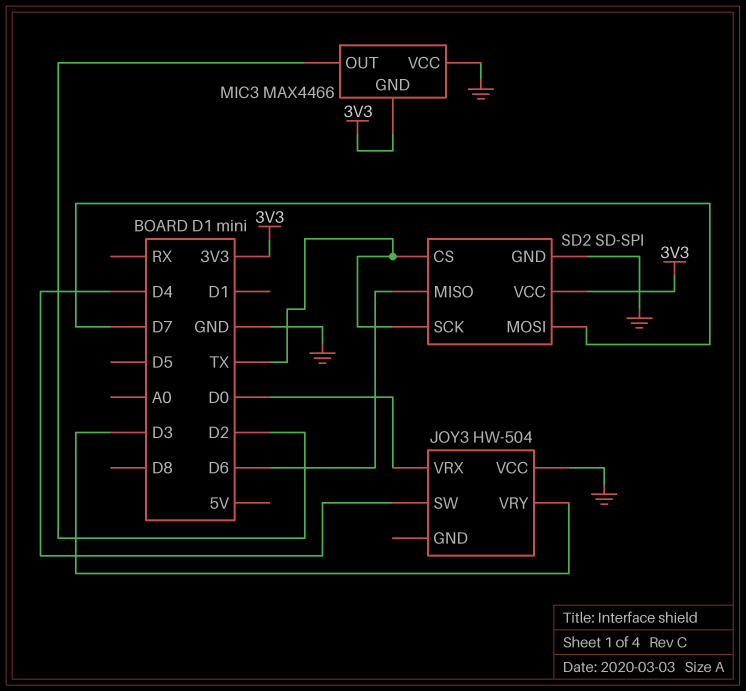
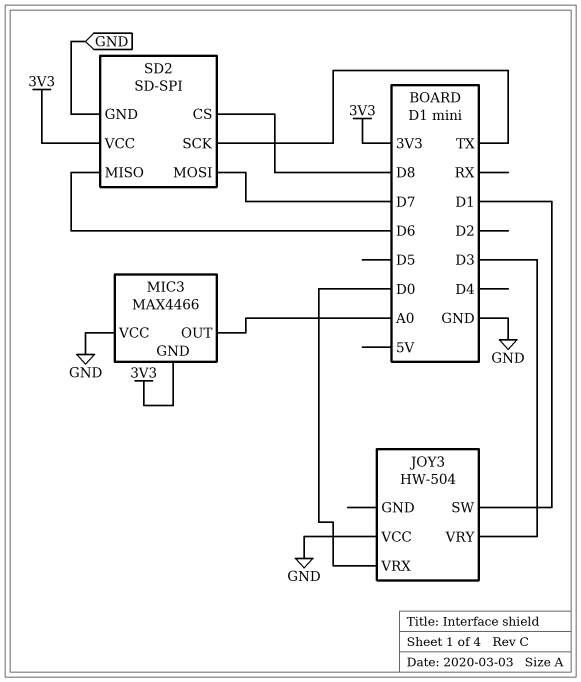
JOY3 pin SW: D4 -> D1
MIC3 pin OUT: D2 -> A0
SD2 pin CS: TX -> D8

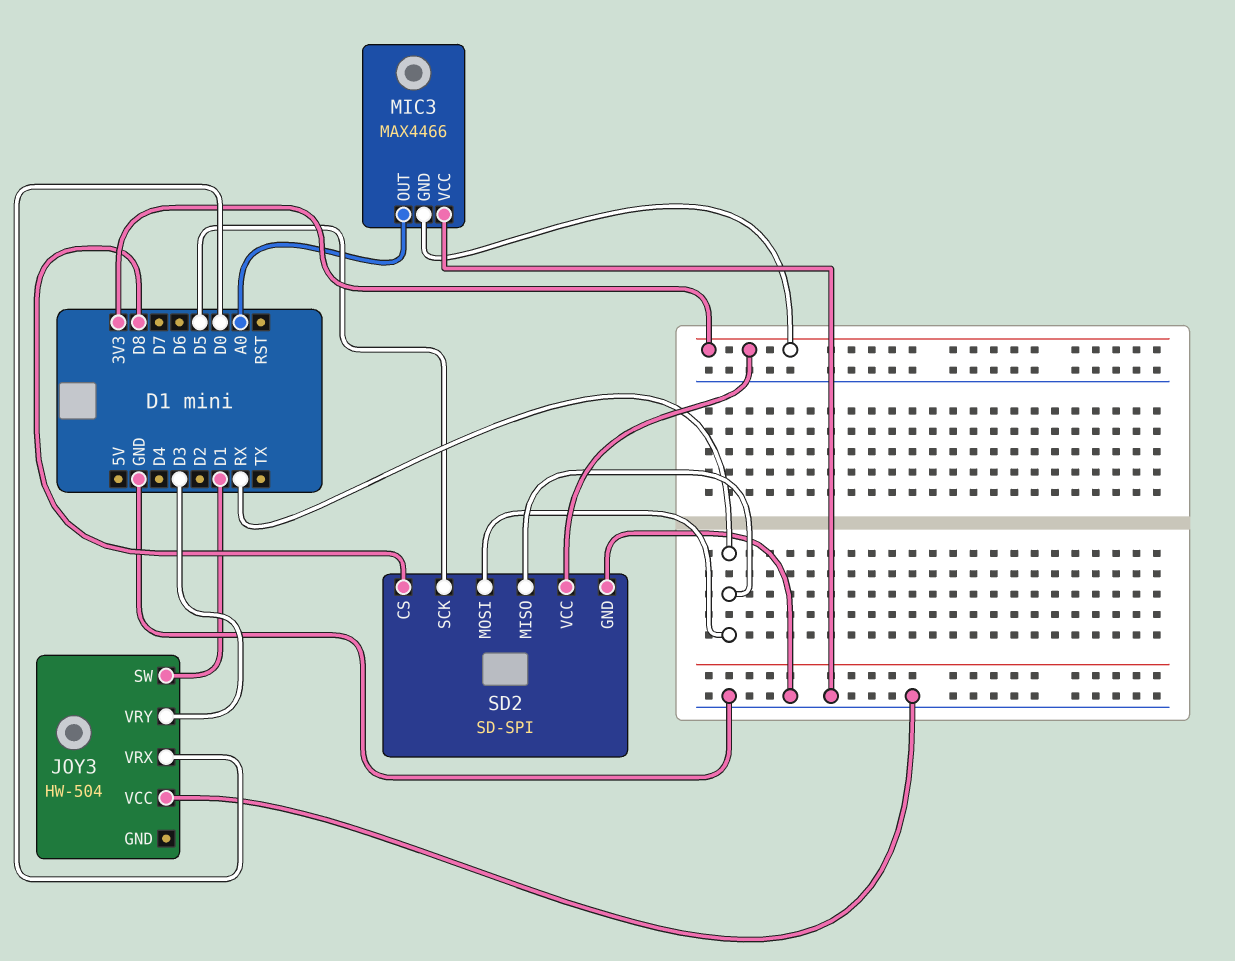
SD2 pin MISO: D6 -> RX
SD2 pin MOSI: D7 -> RX
SD2 pin SCK: TX -> D5

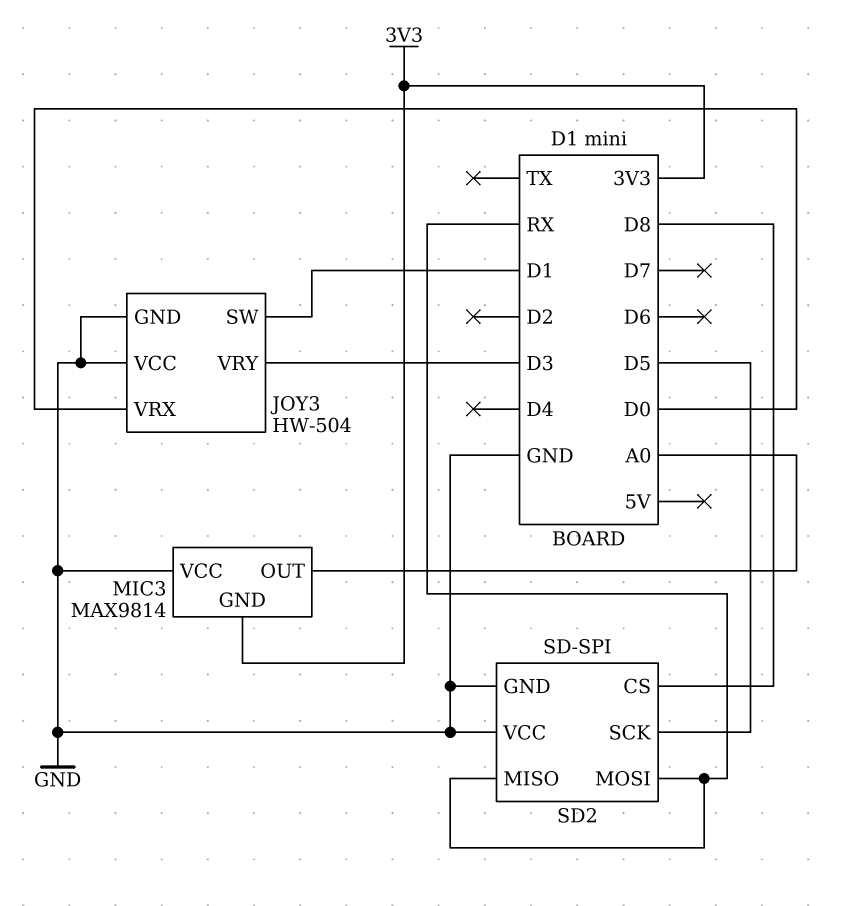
JOY3 pin GND: none -> GND
MIC3: MAX4466 -> MAX9814
SD2 pin VCC: 3V3 -> GND

